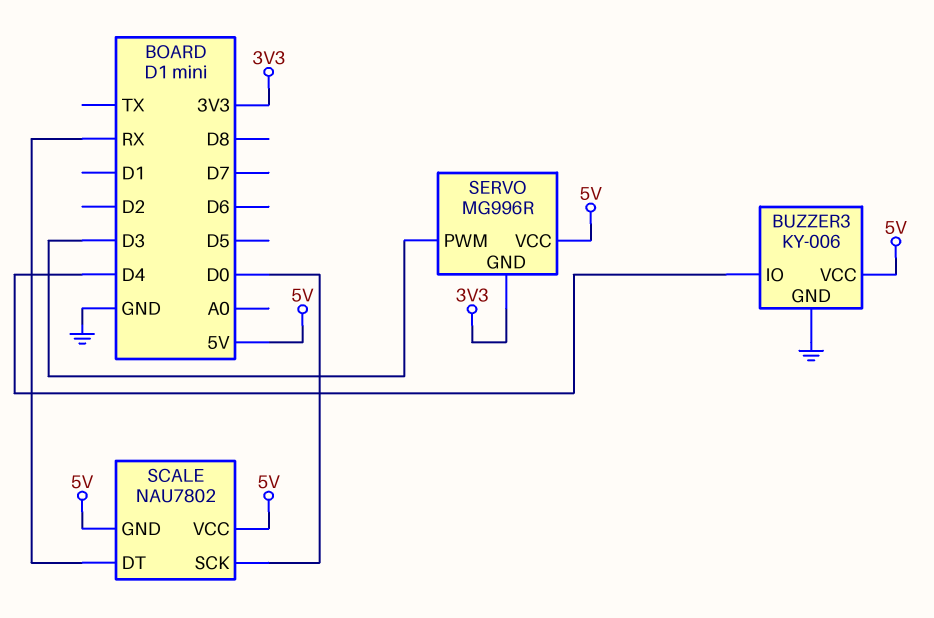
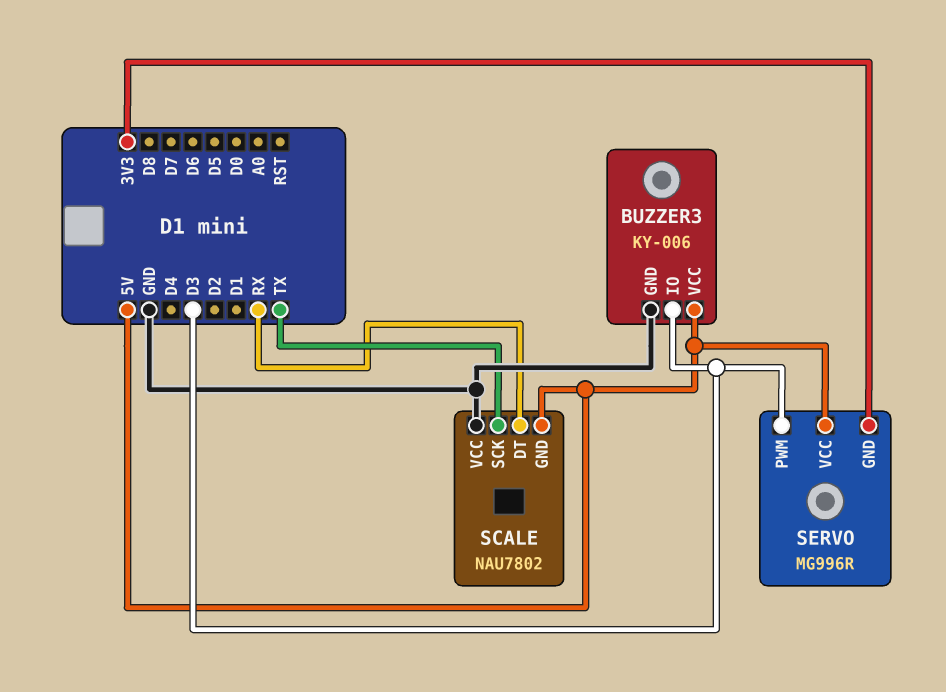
BUZZER3 pin IO: D4 -> D3
SCALE pin SCK: D0 -> TX
SCALE pin VCC: 5V -> GND

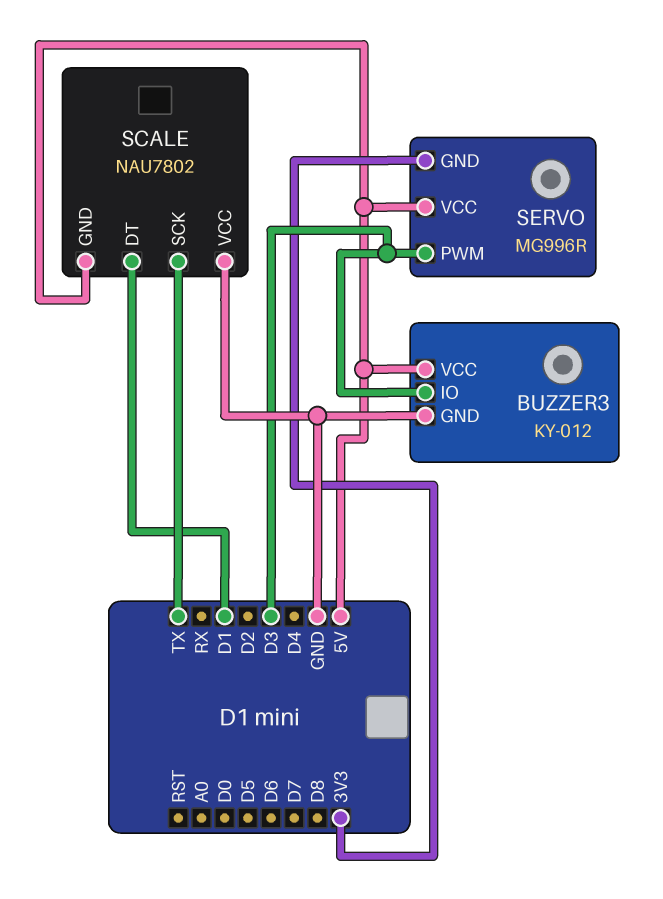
BUZZER3: KY-006 -> KY-012
SCALE pin DT: RX -> D1

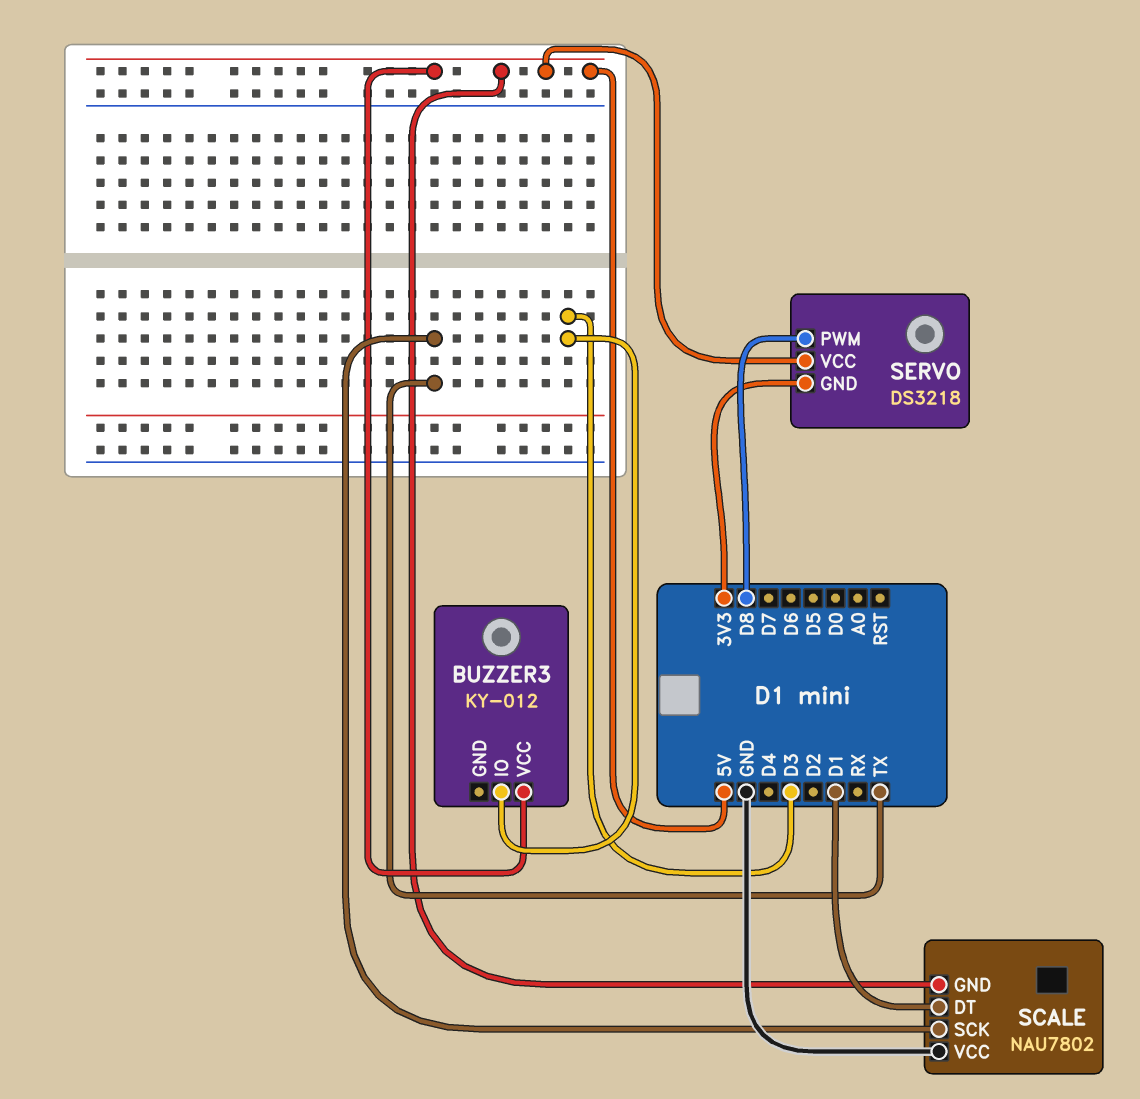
BUZZER3 pin GND: GND -> none
SERVO: MG996R -> DS3218
SERVO pin PWM: D3 -> D8

